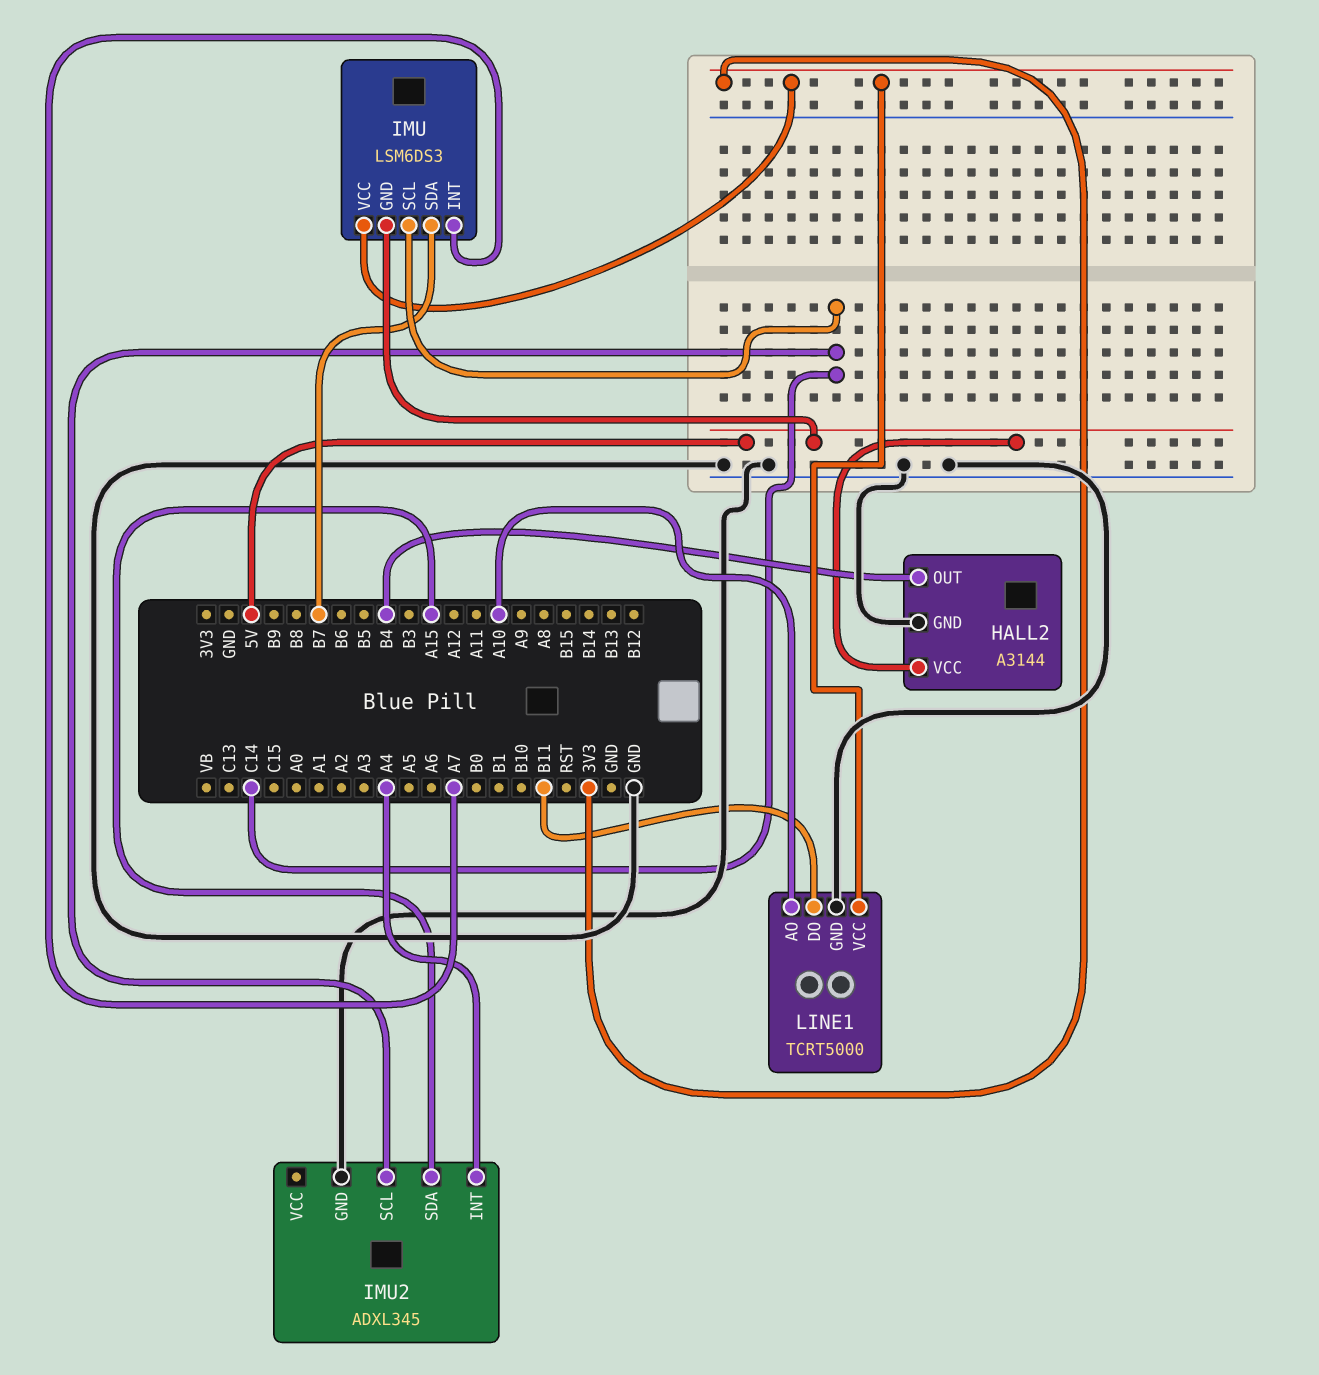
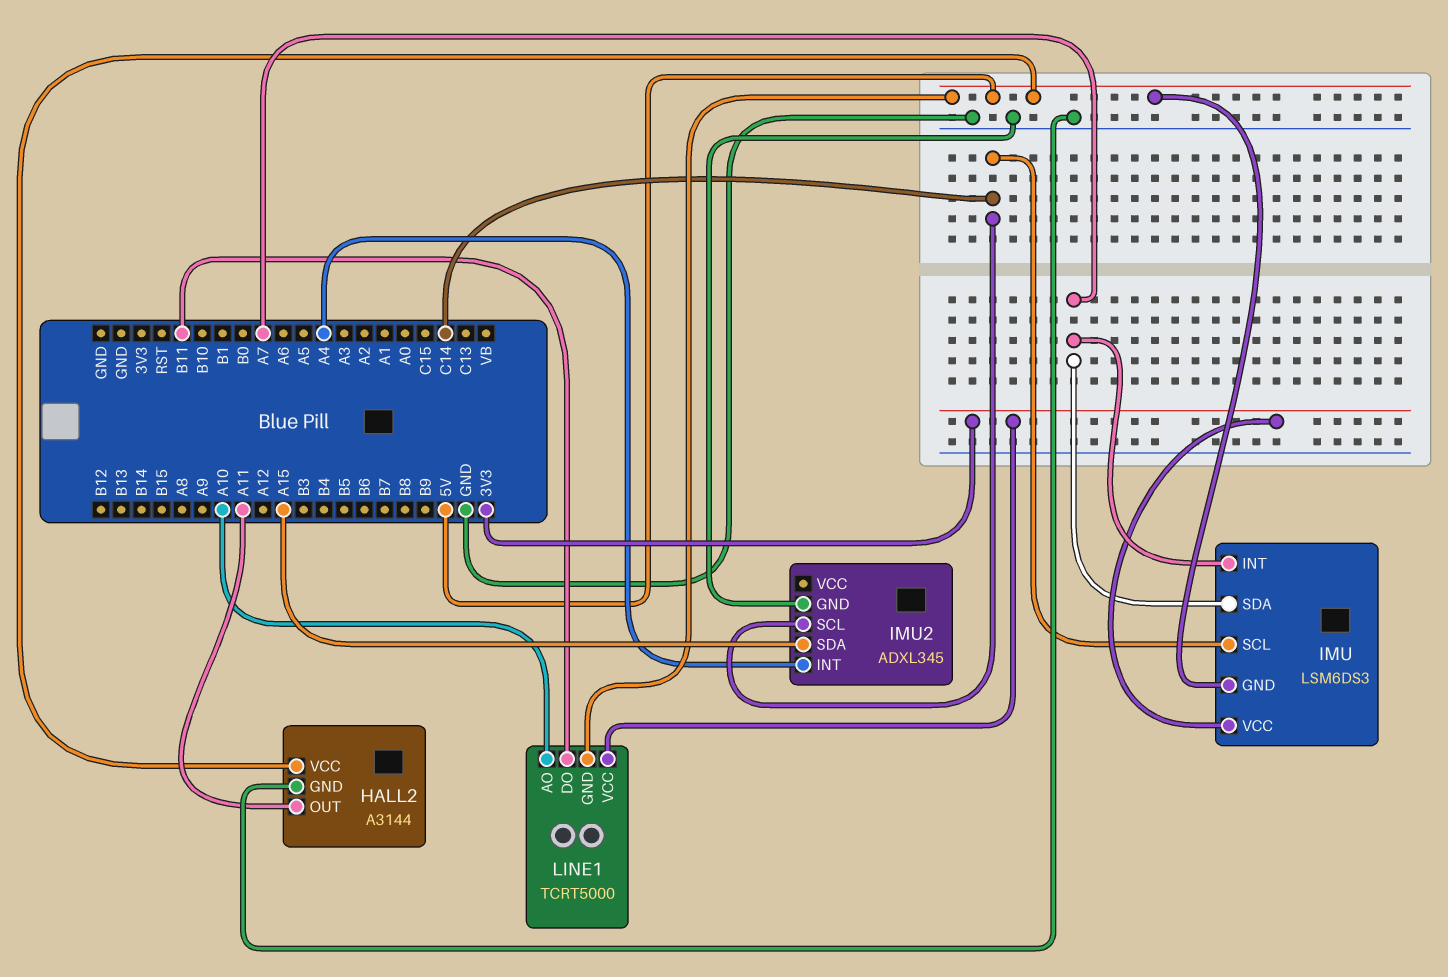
HALL2 pin OUT: B4 -> A11
IMU pin SDA: B7 -> A7
LINE1 pin GND: GND -> 5V

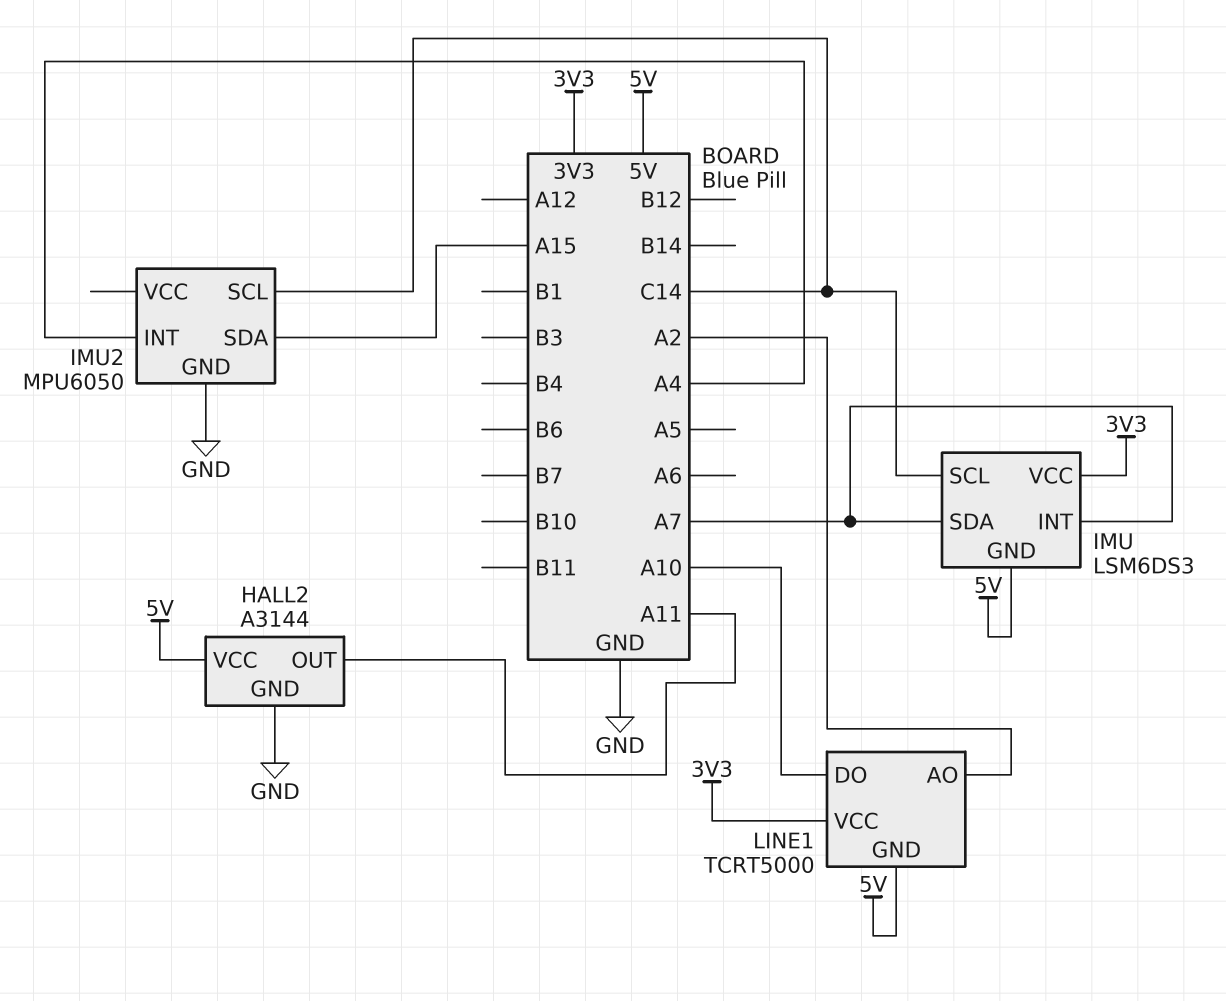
IMU2: ADXL345 -> MPU6050
LINE1 pin AO: A10 -> A2
LINE1 pin DO: B11 -> A10

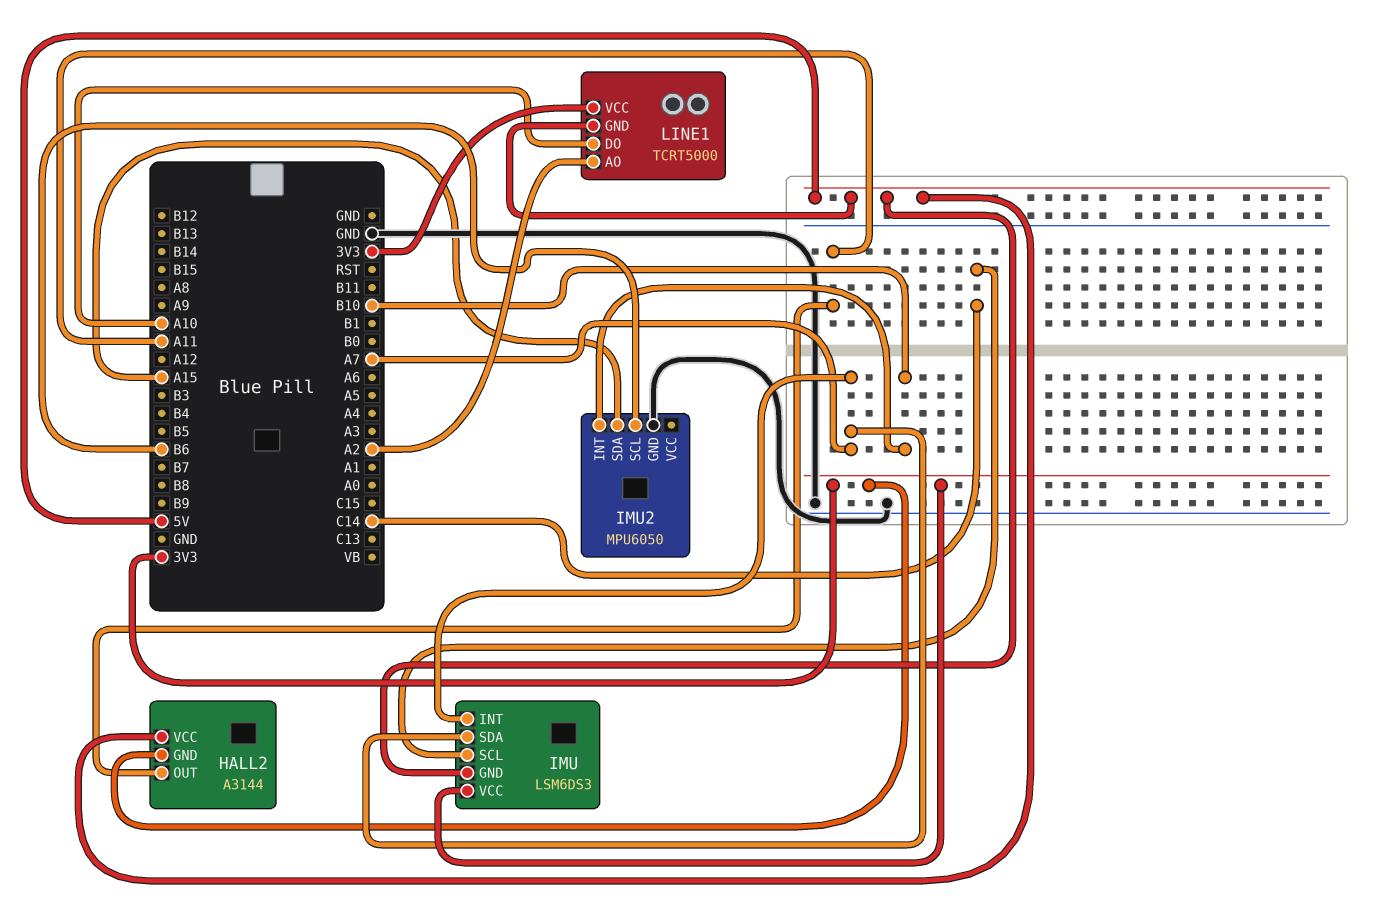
HALL2 pin GND: GND -> 3V3
IMU2 pin INT: A4 -> B10
IMU2 pin SCL: C14 -> B6

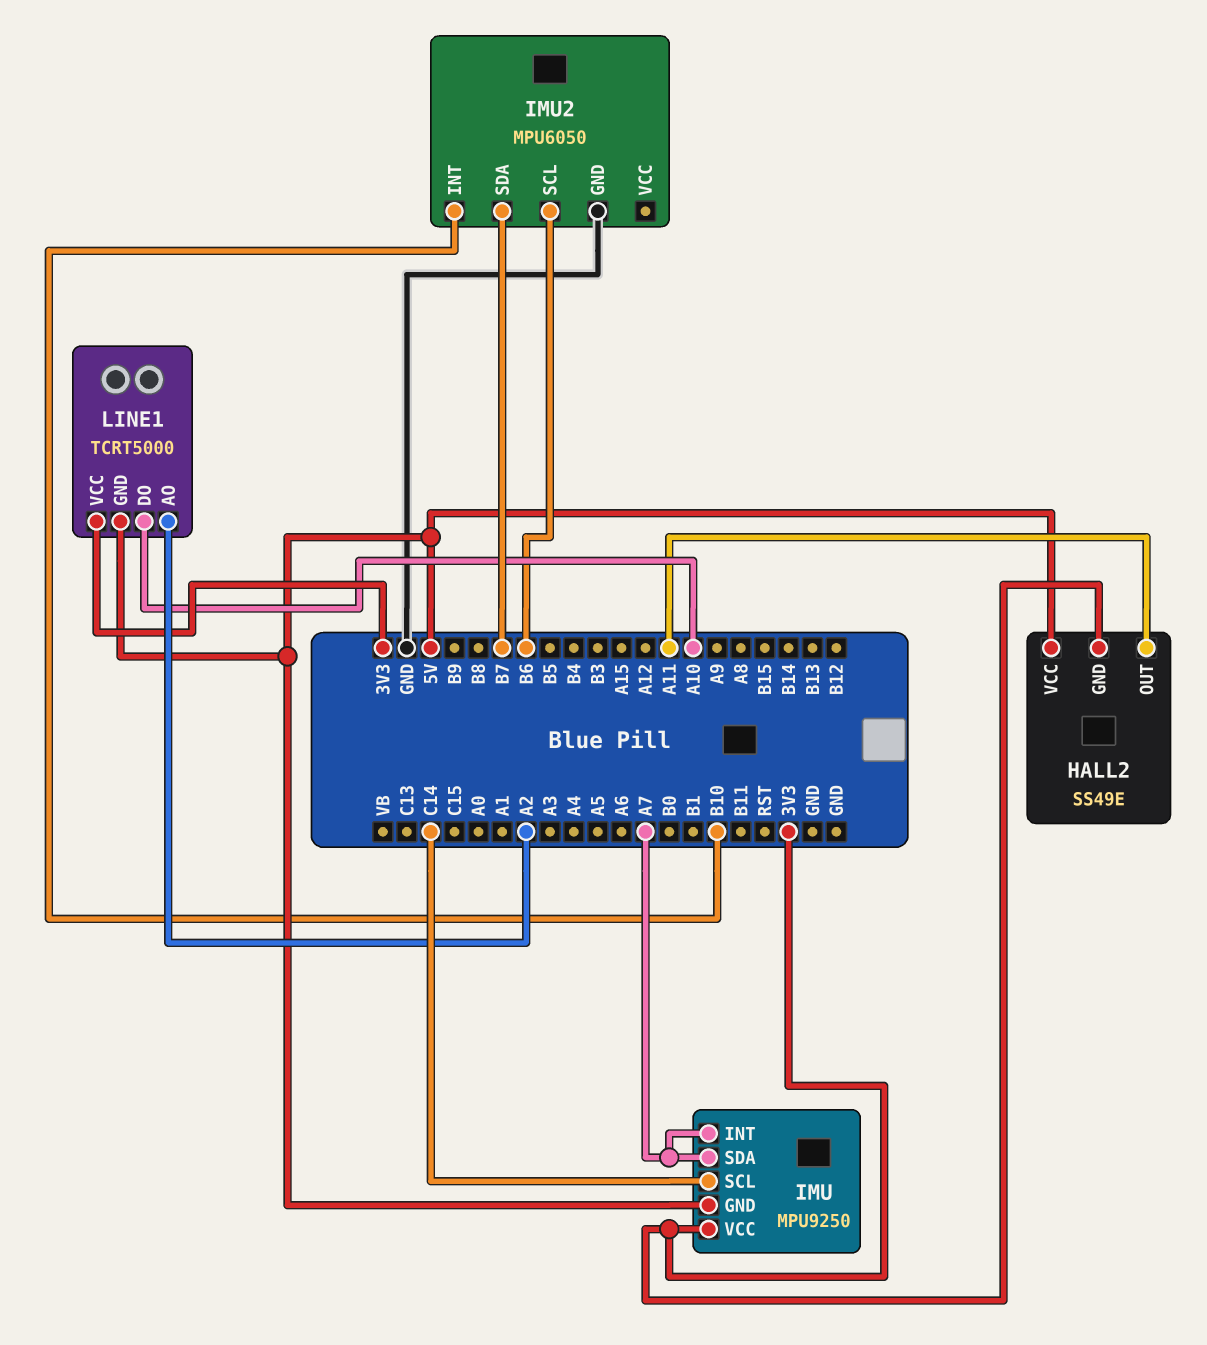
HALL2: A3144 -> SS49E
IMU: LSM6DS3 -> MPU9250
IMU2 pin SDA: A15 -> B7

